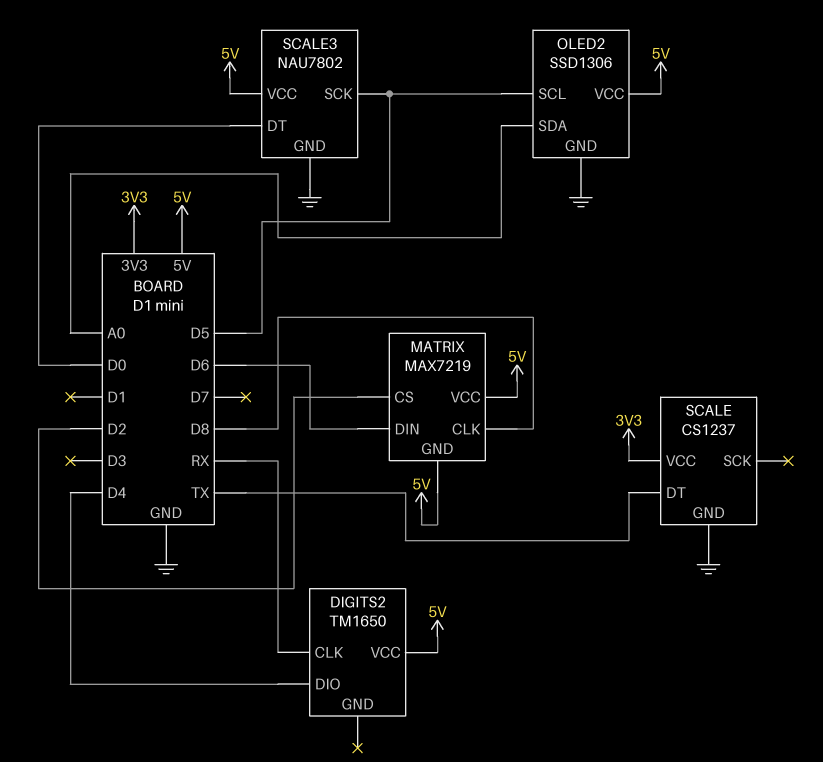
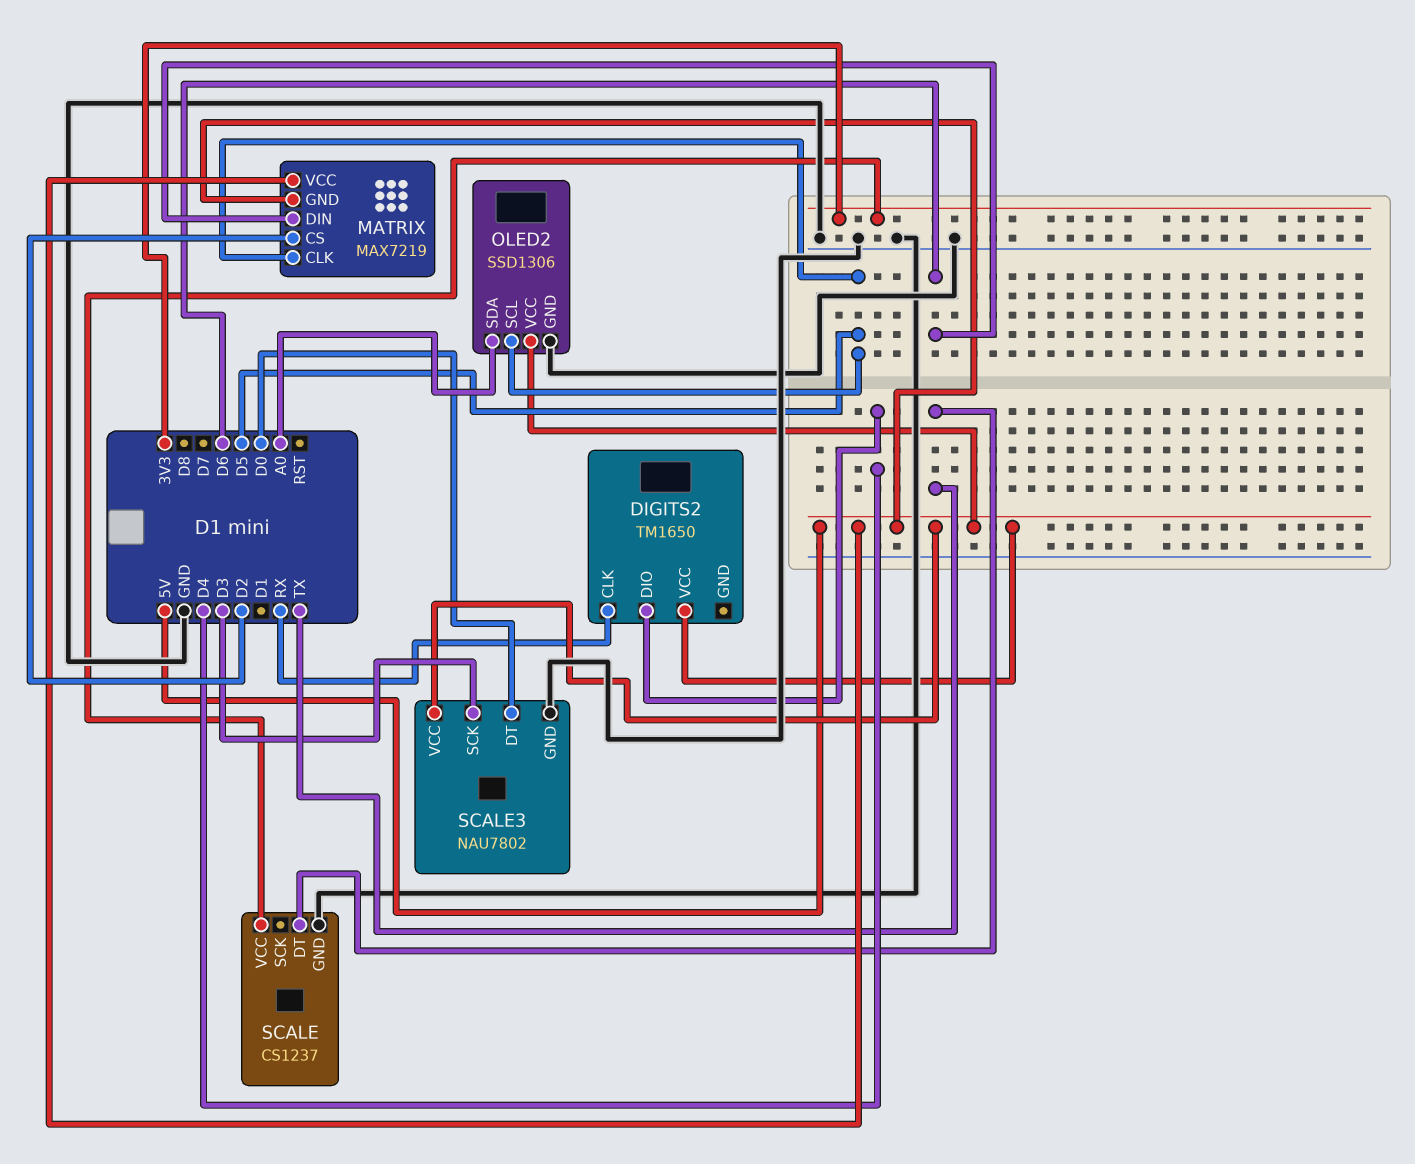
MATRIX pin CLK: D8 -> D5
SCALE3 pin SCK: D5 -> D3

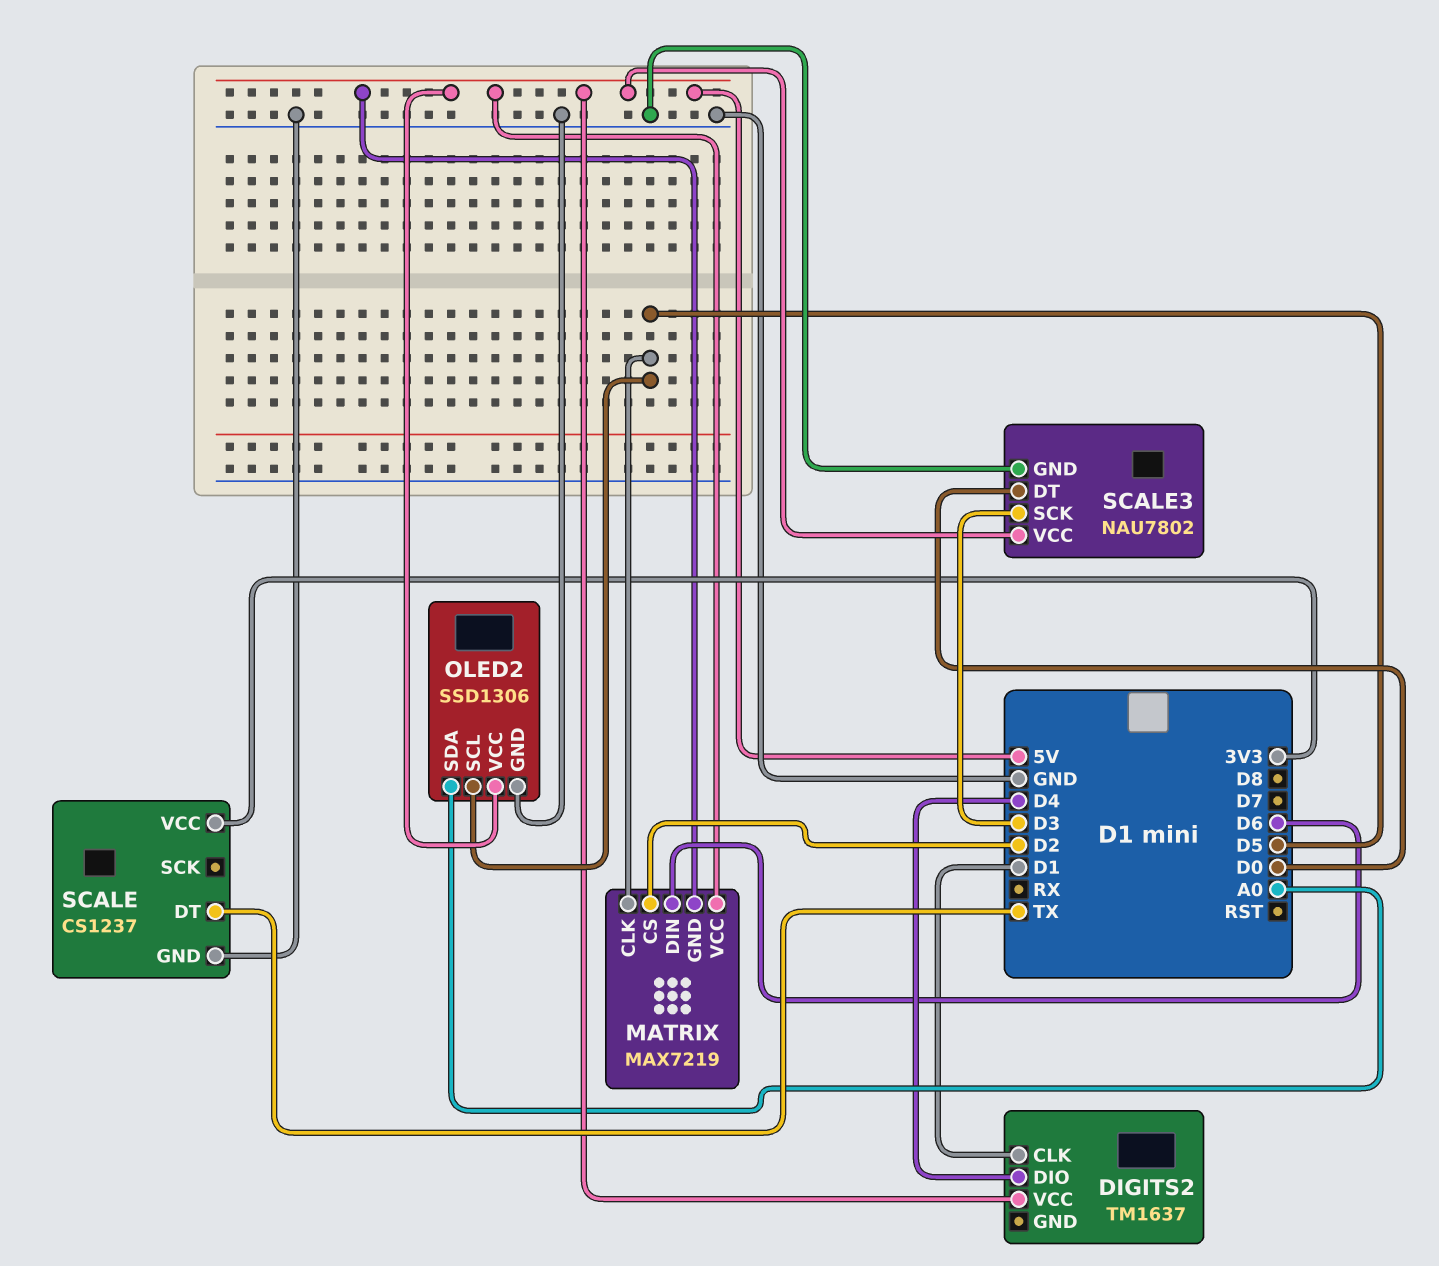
DIGITS2: TM1650 -> TM1637
DIGITS2 pin CLK: RX -> D1

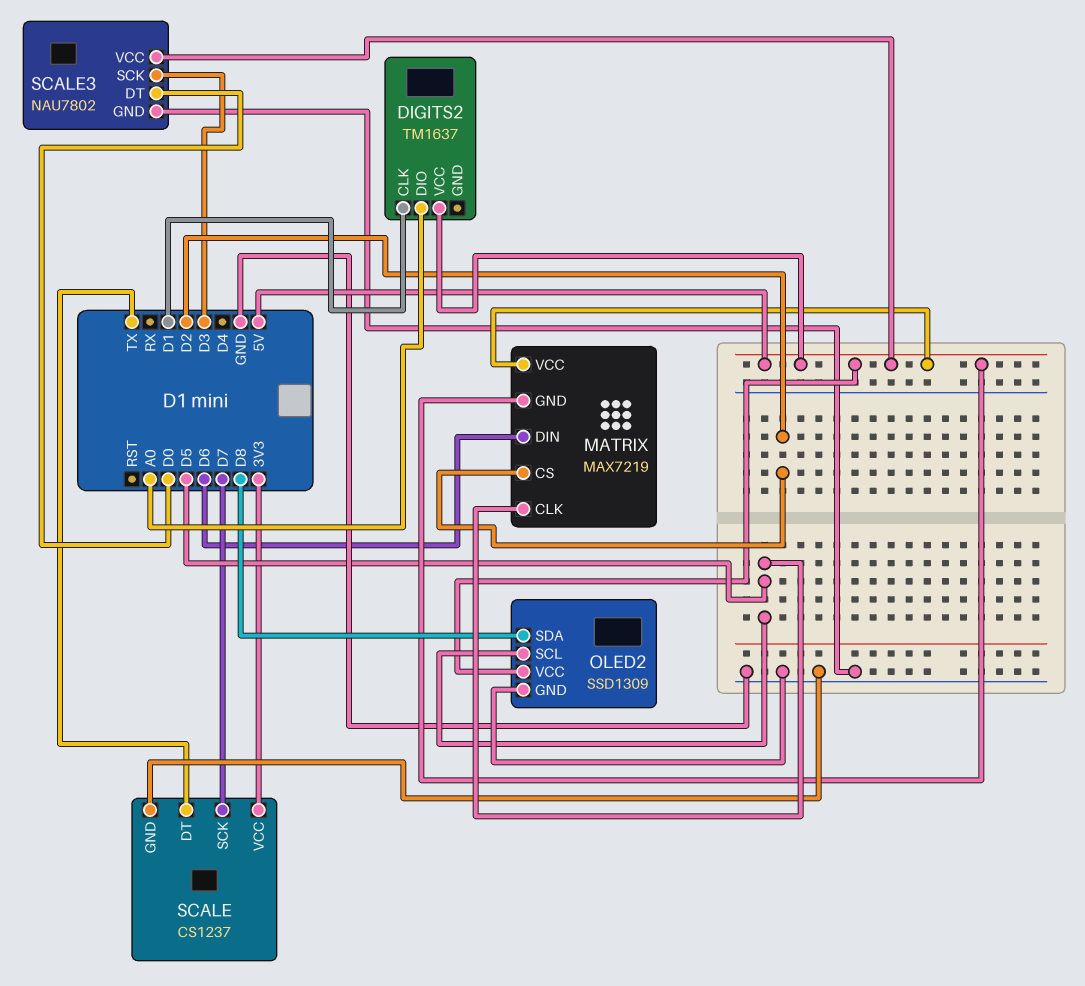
DIGITS2 pin DIO: D4 -> A0
OLED2: SSD1306 -> SSD1309
OLED2 pin SDA: A0 -> D8
SCALE pin SCK: none -> D7

